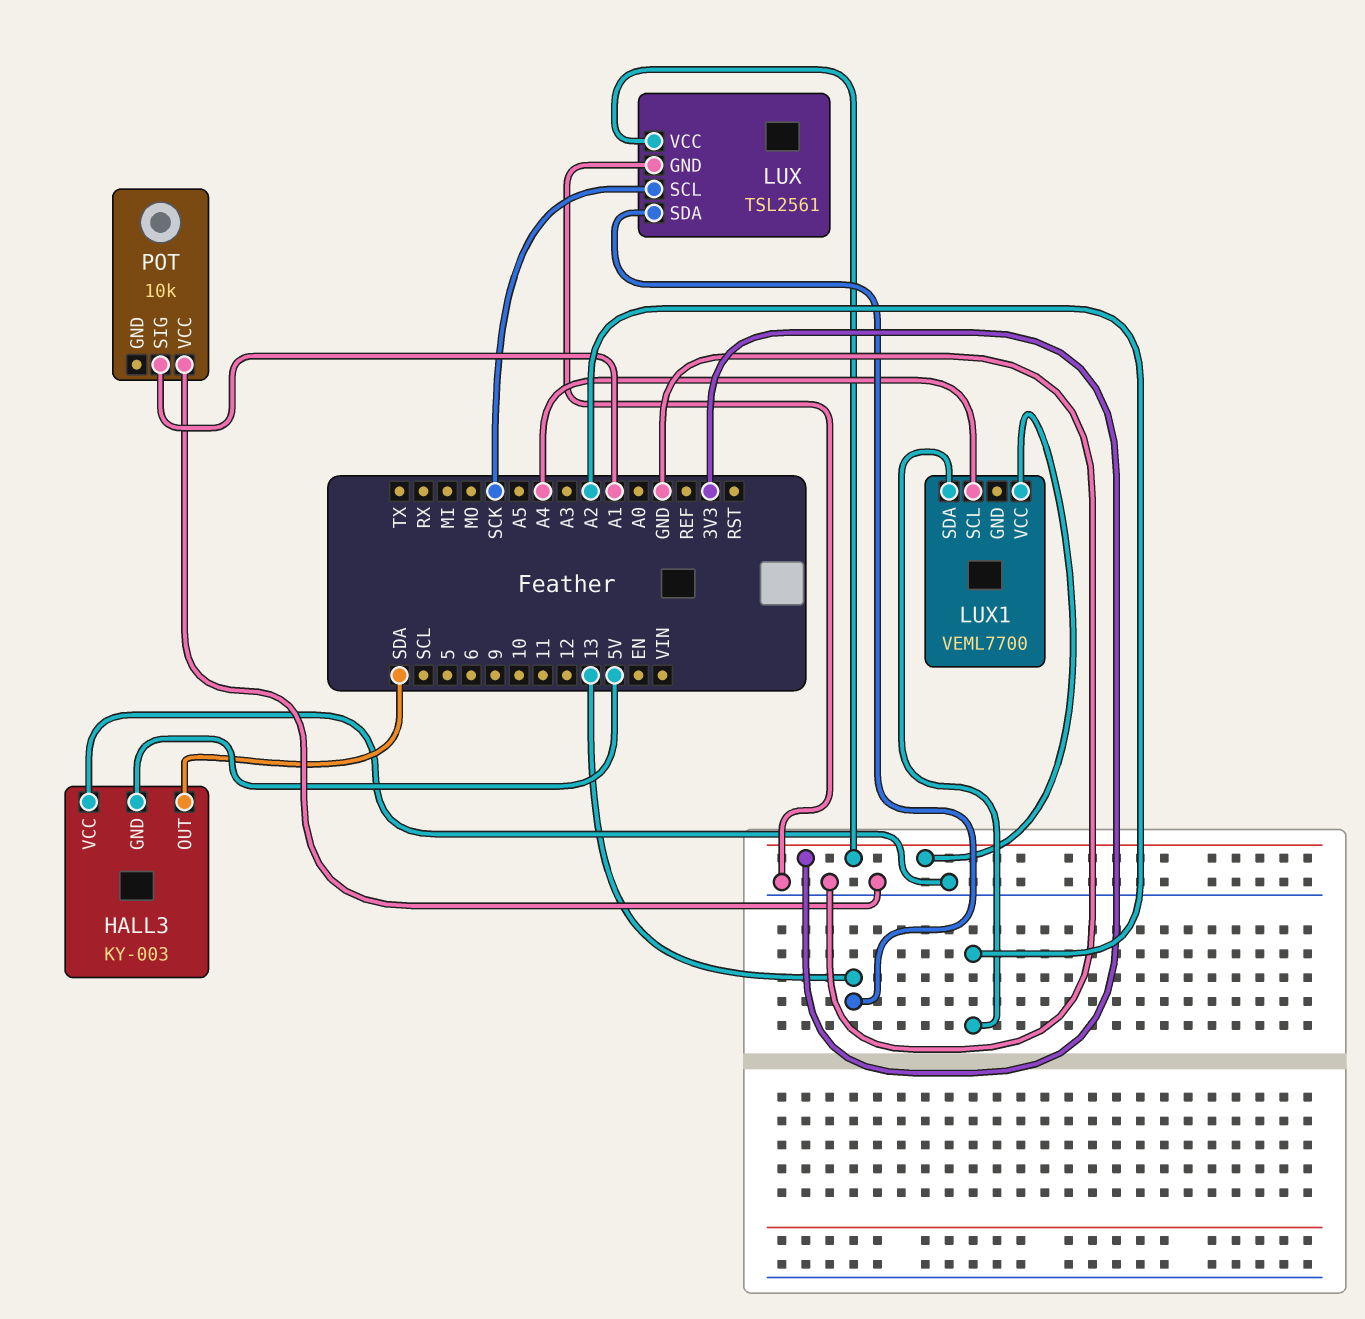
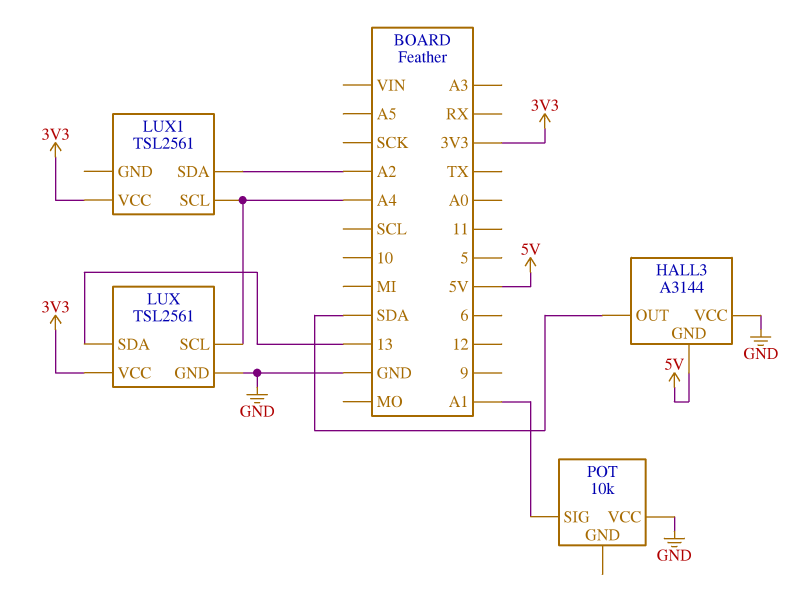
HALL3: KY-003 -> A3144
LUX pin SCL: SCK -> A4
LUX1: VEML7700 -> TSL2561

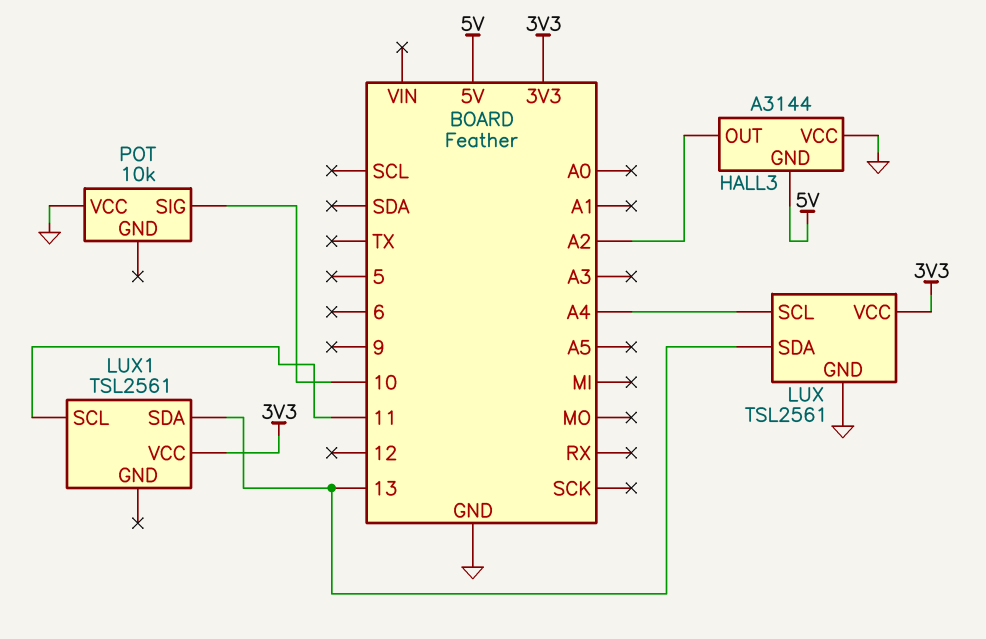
HALL3 pin OUT: SDA -> A2
LUX1 pin SCL: A4 -> 11
LUX1 pin SDA: A2 -> 13
POT pin SIG: A1 -> 10

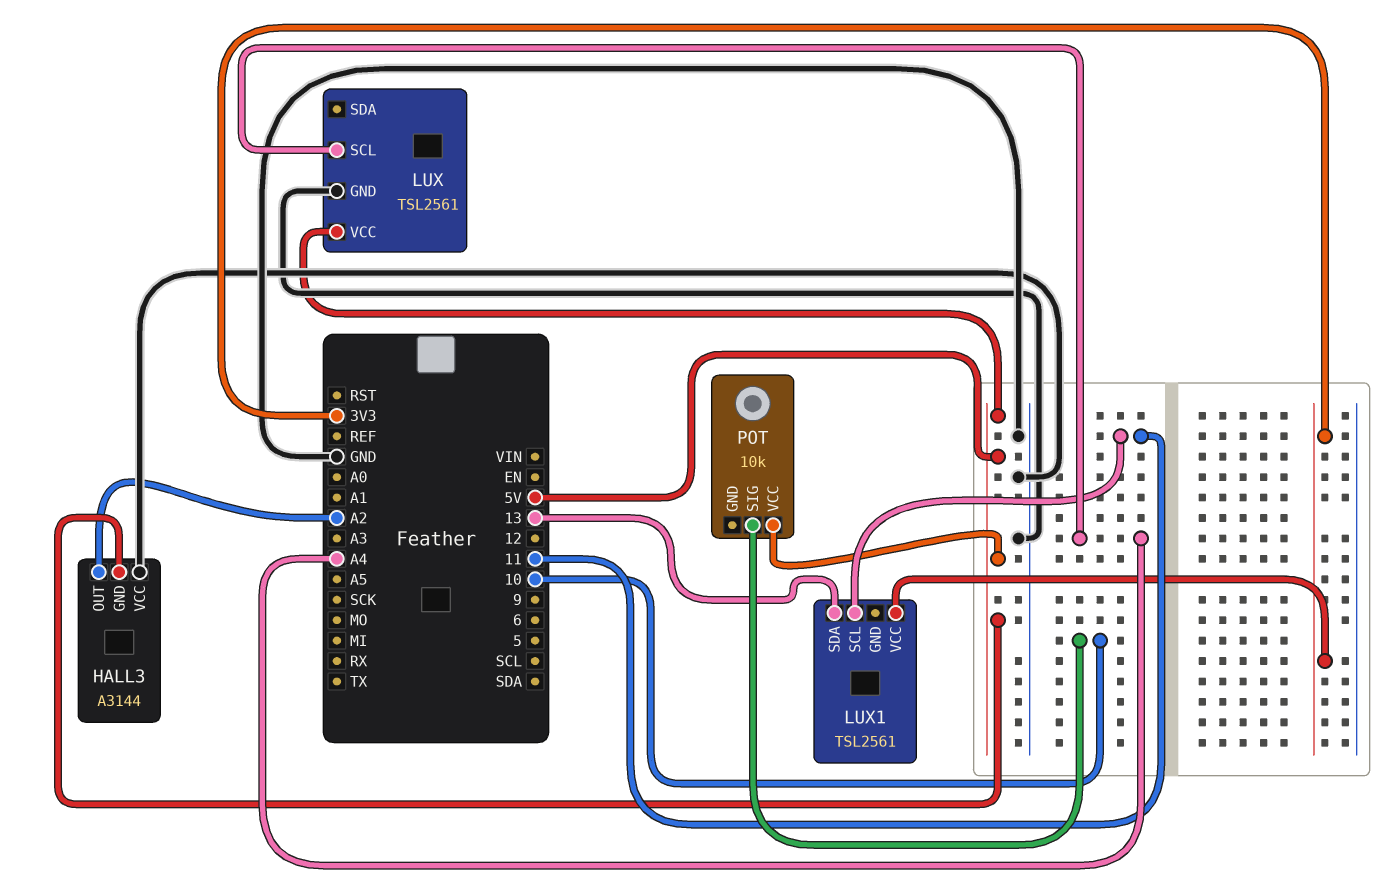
LUX pin SDA: 13 -> none
LUX pin VCC: 3V3 -> 5V
POT pin VCC: GND -> 5V

